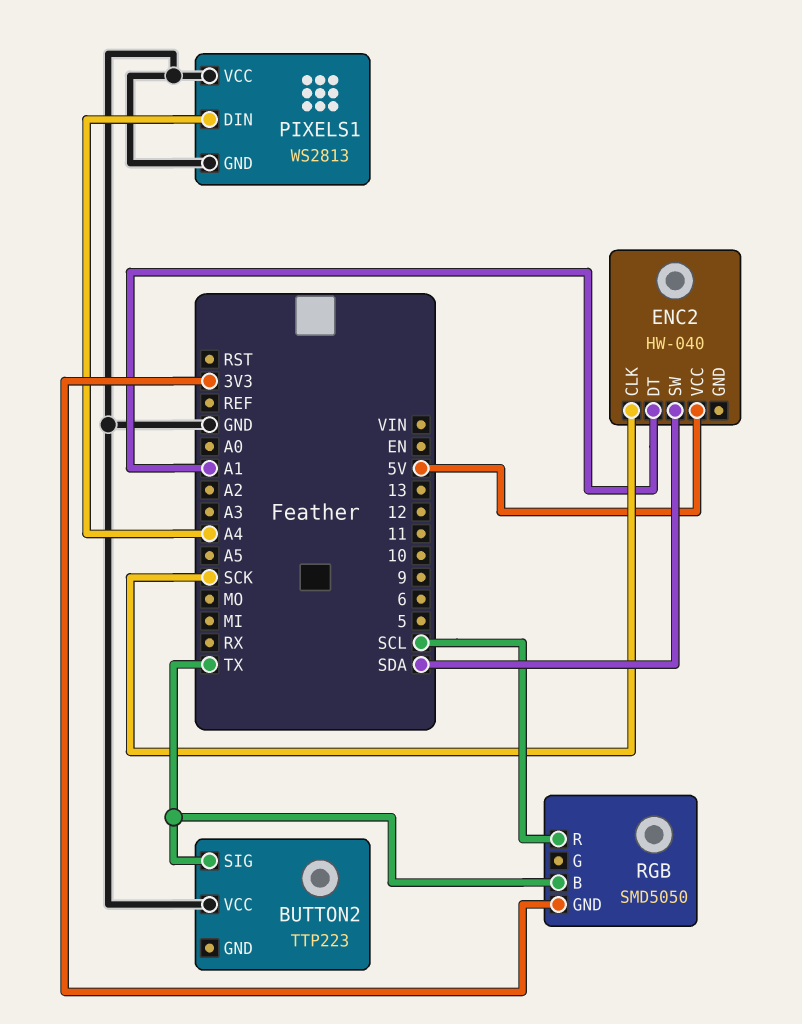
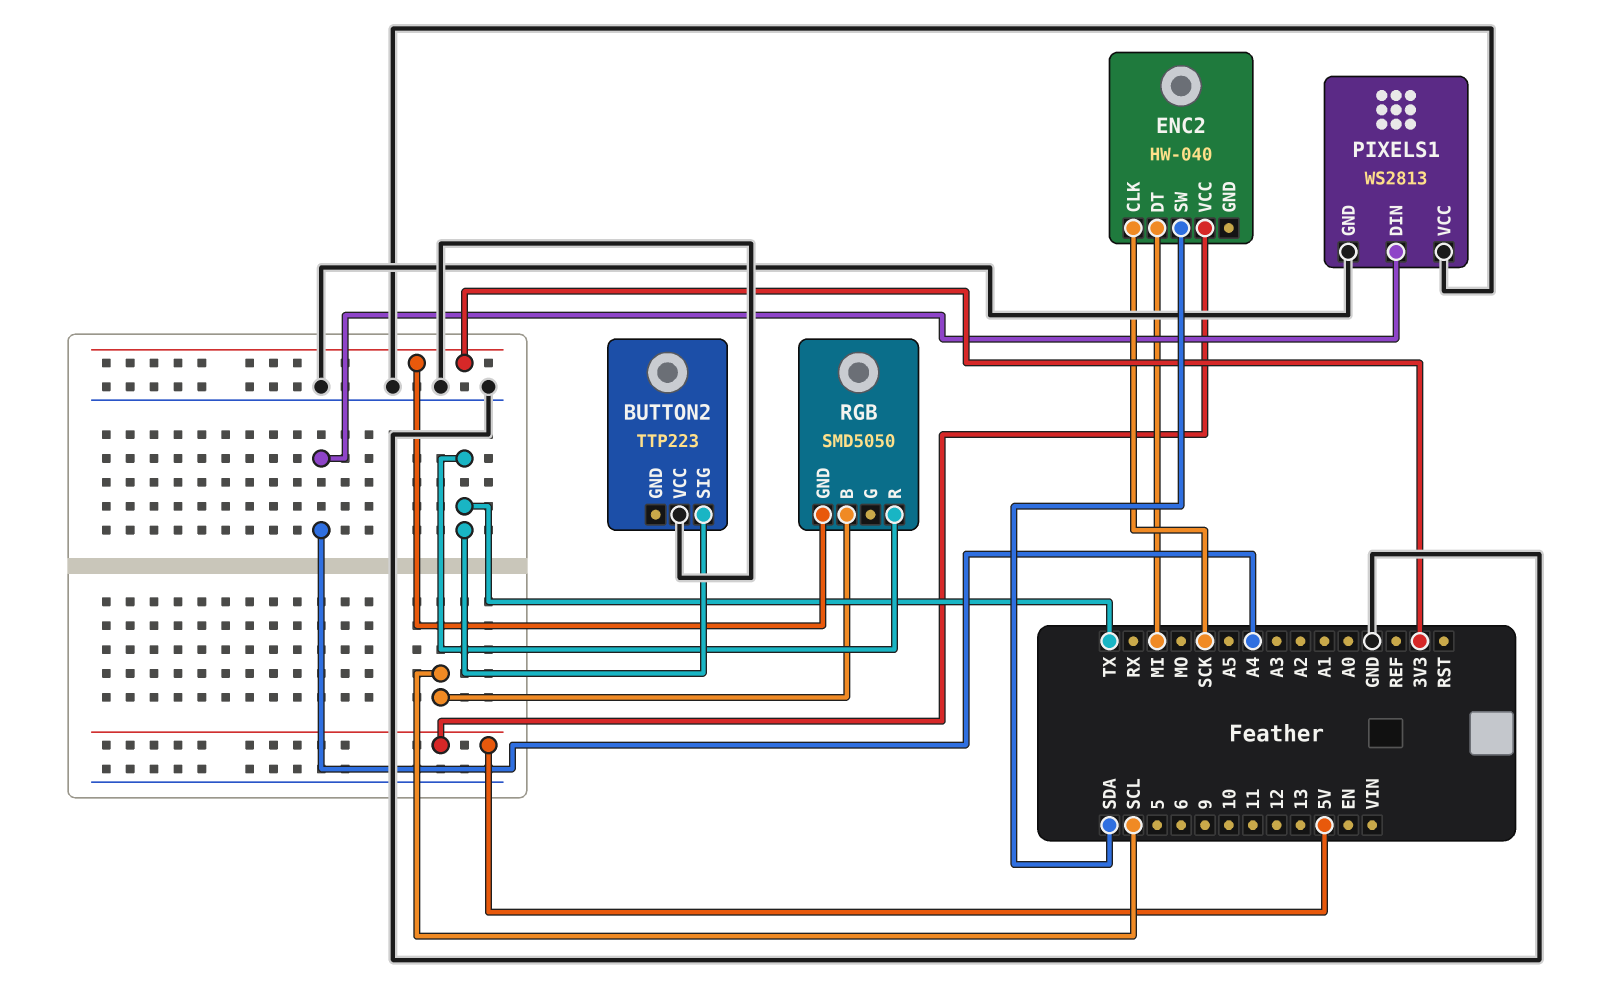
ENC2 pin DT: A1 -> MI
RGB pin B: TX -> SCL
RGB pin R: SCL -> TX

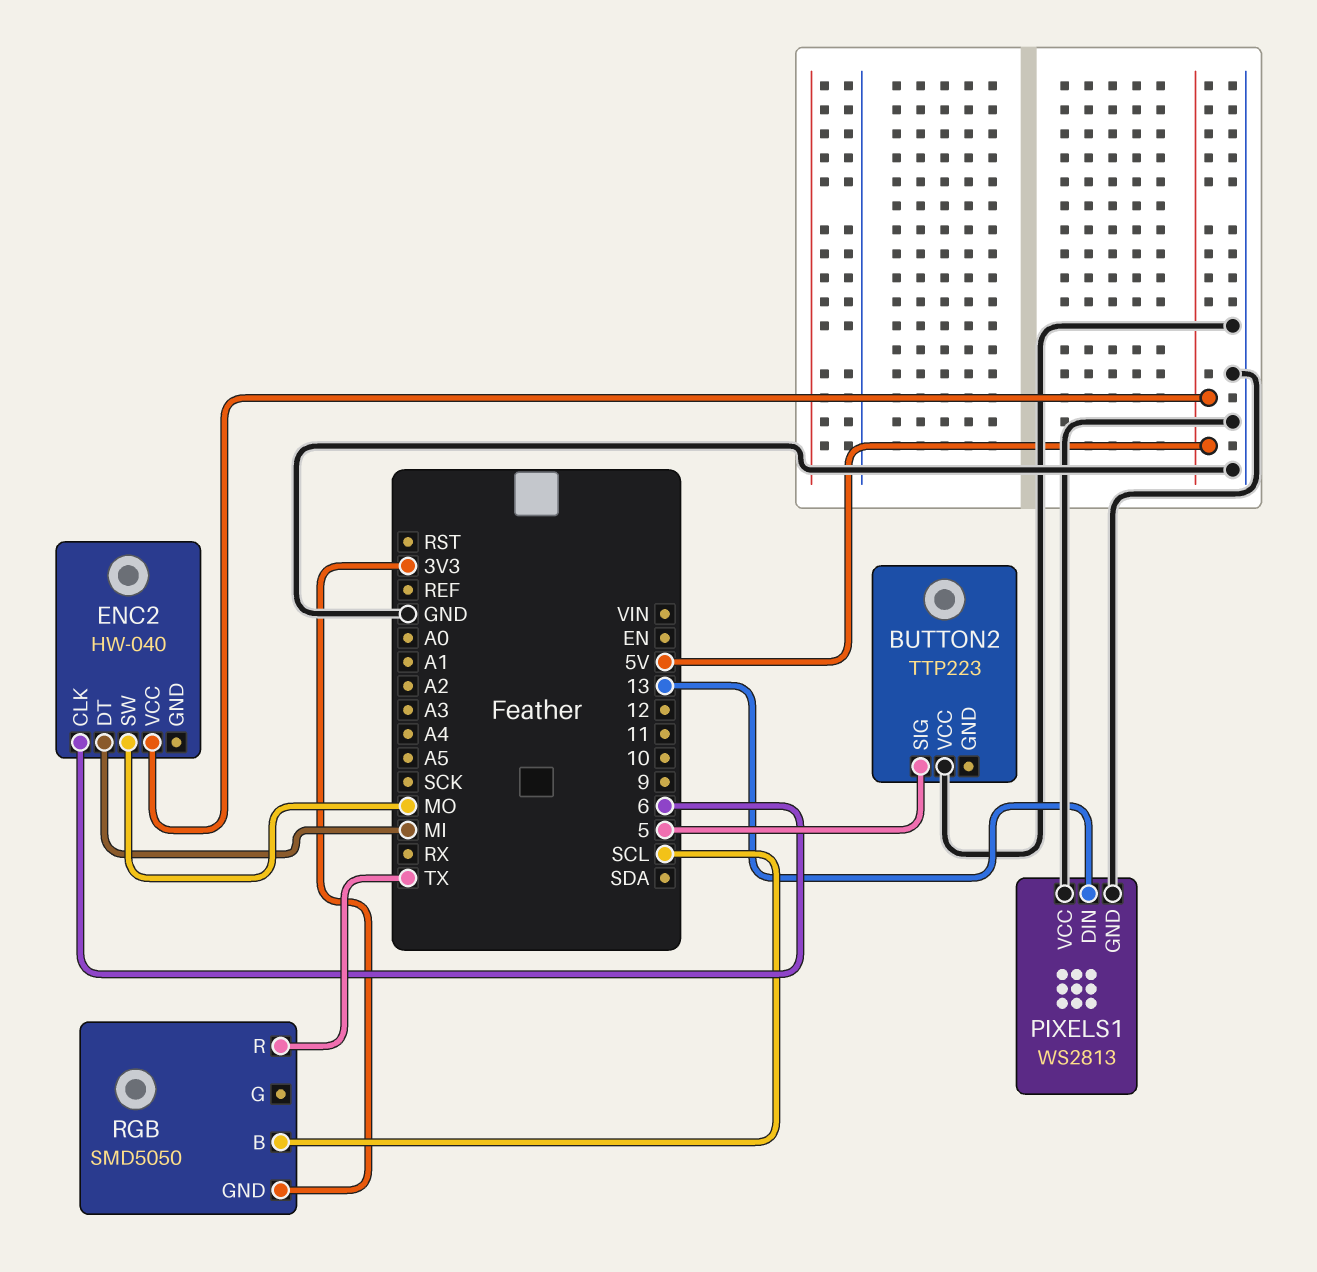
BUTTON2 pin SIG: TX -> 5
ENC2 pin CLK: SCK -> 6
ENC2 pin SW: SDA -> MO
PIXELS1 pin DIN: A4 -> 13

